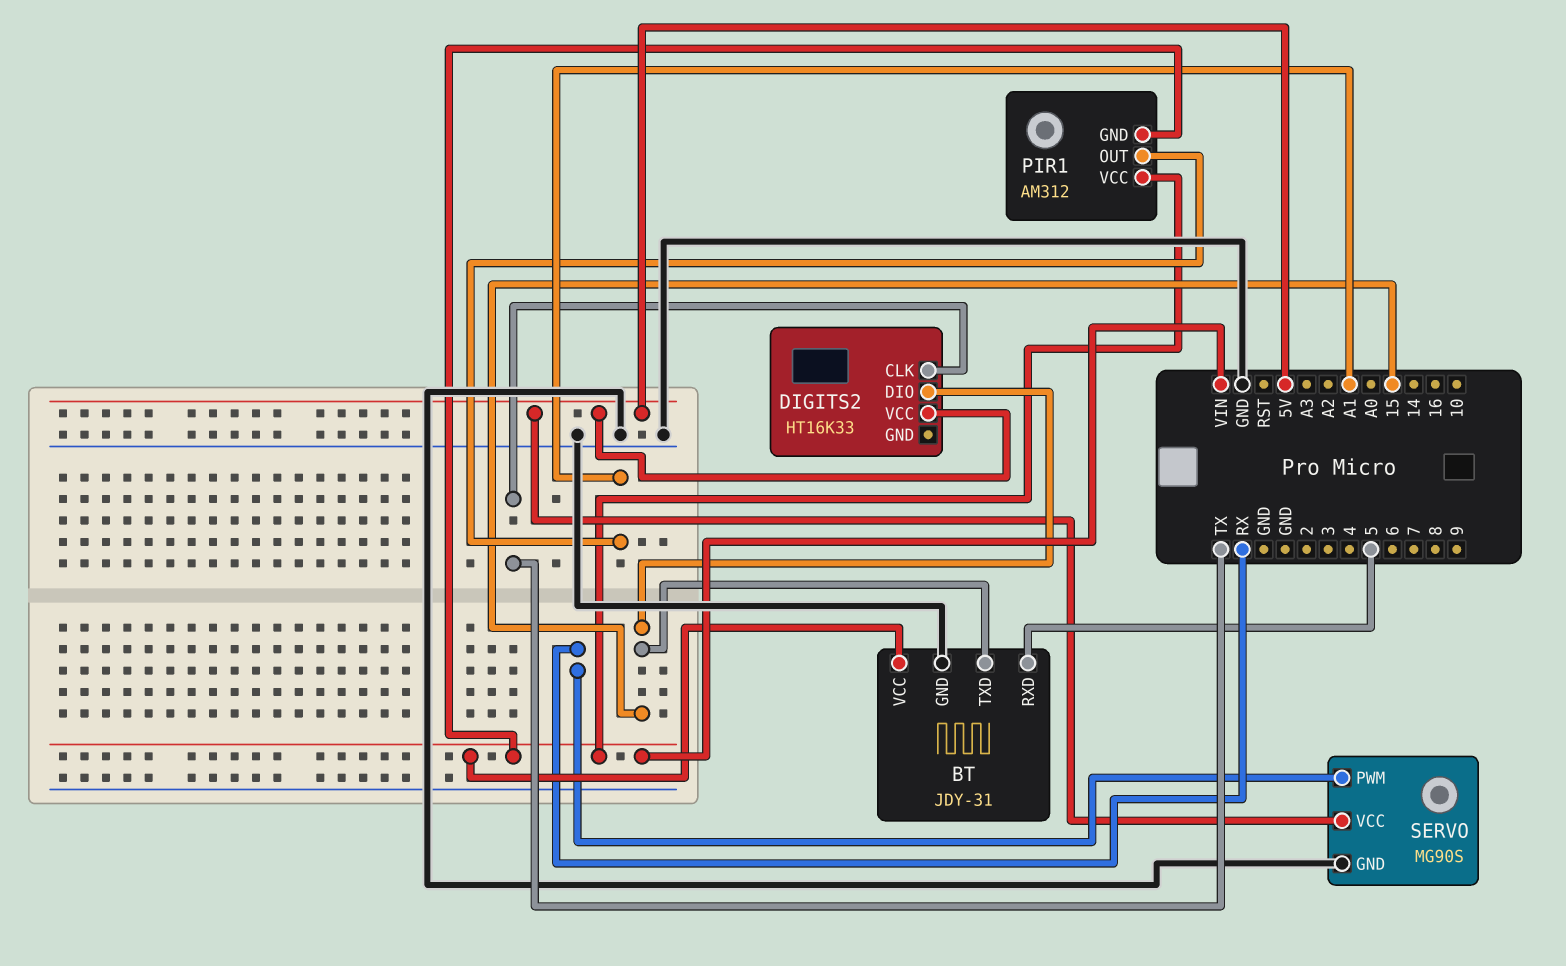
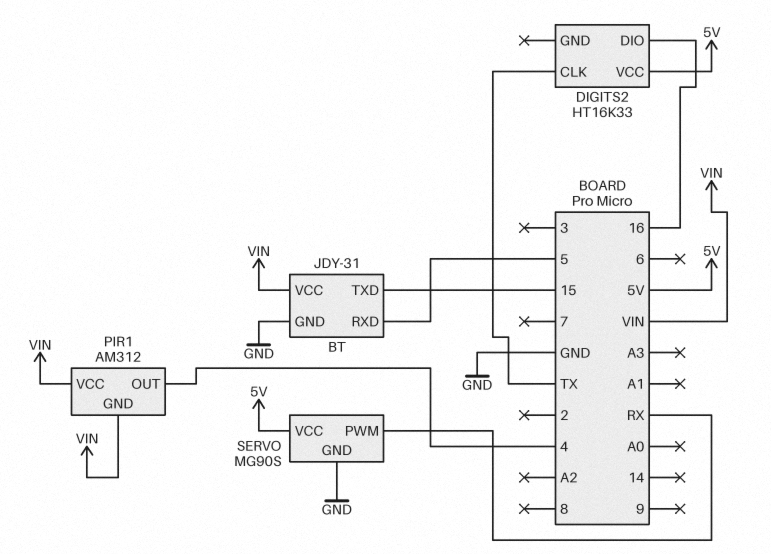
DIGITS2 pin DIO: 15 -> 16
PIR1 pin OUT: A1 -> 4

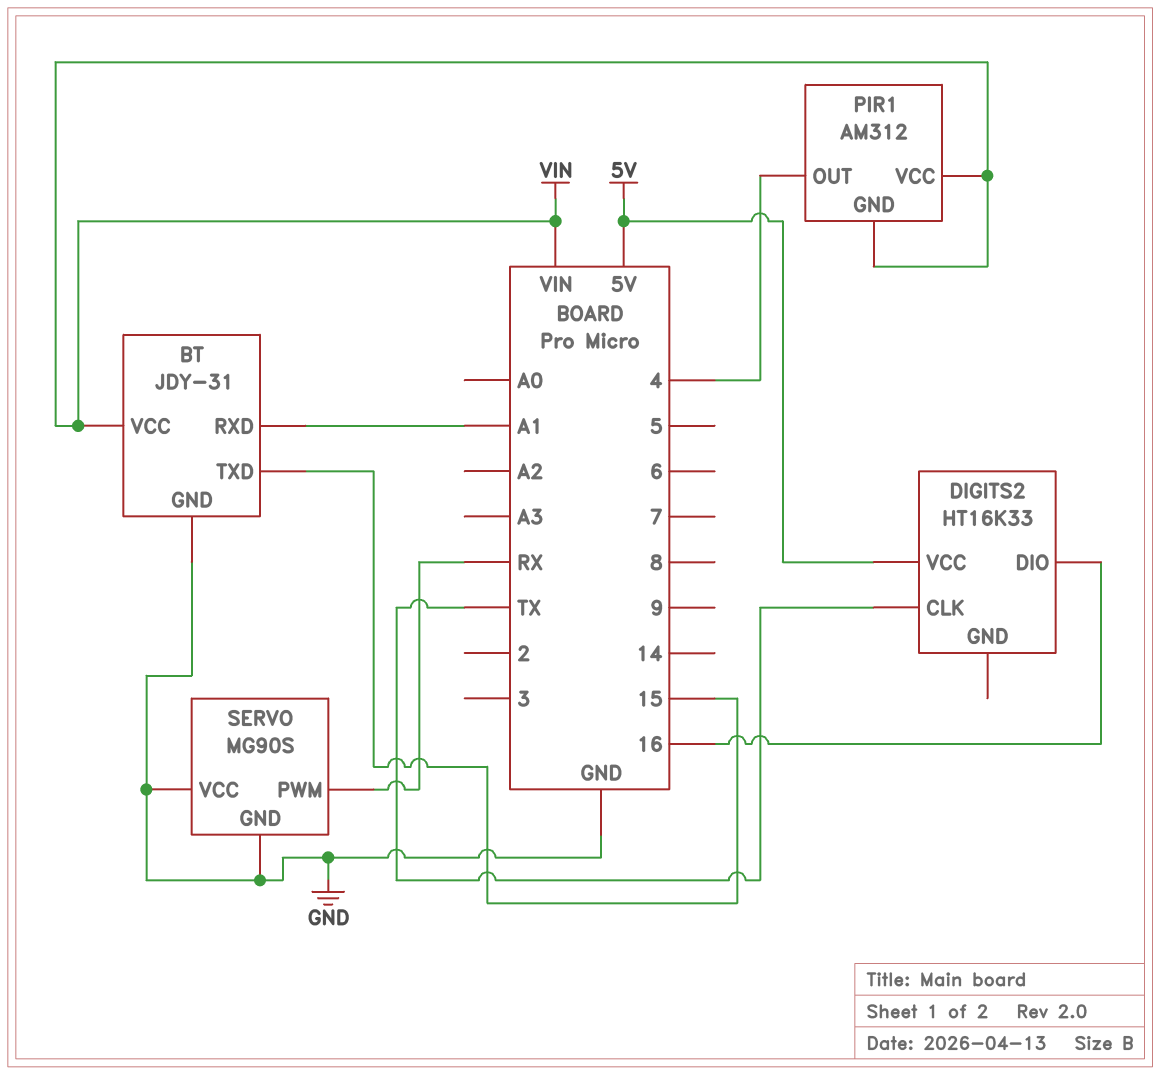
BT pin RXD: 5 -> A1
SERVO pin VCC: 5V -> GND

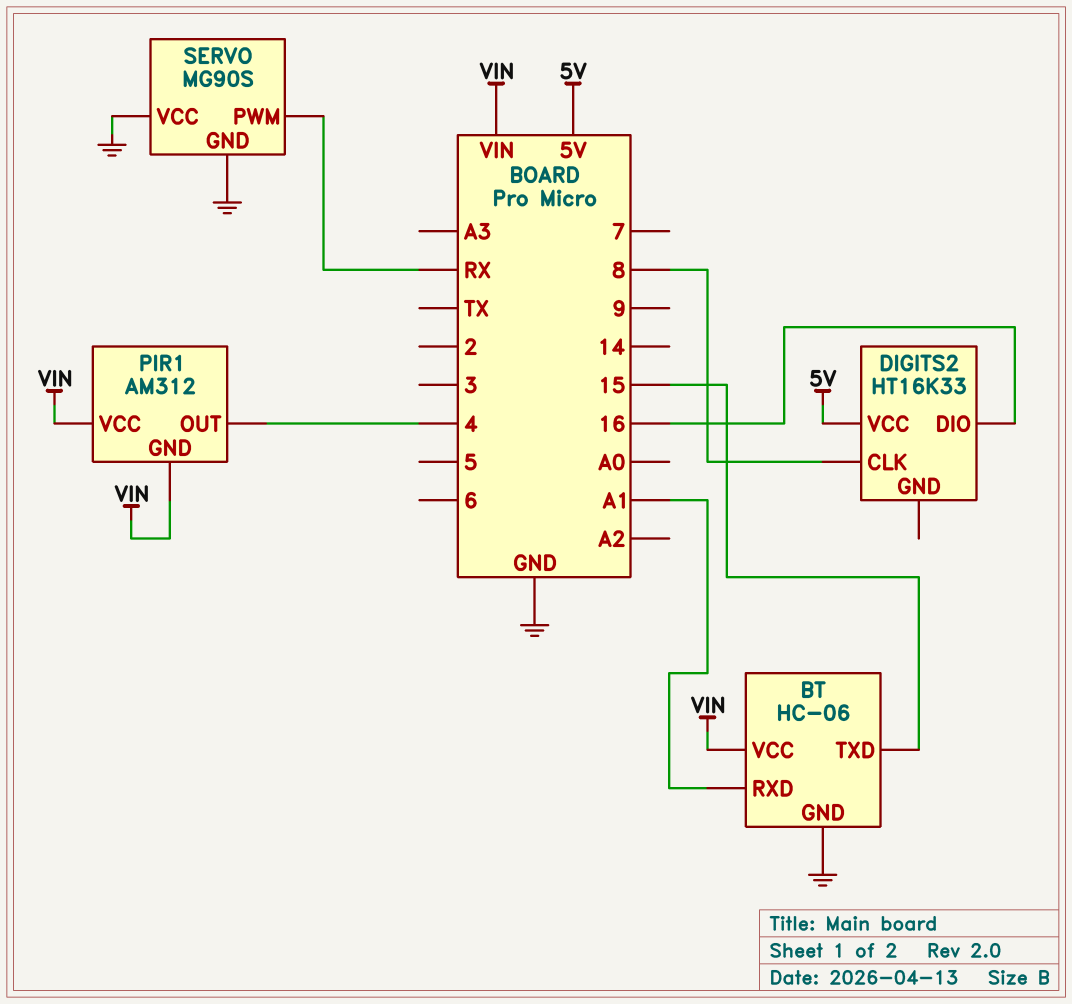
BT: JDY-31 -> HC-06
DIGITS2 pin CLK: TX -> 8

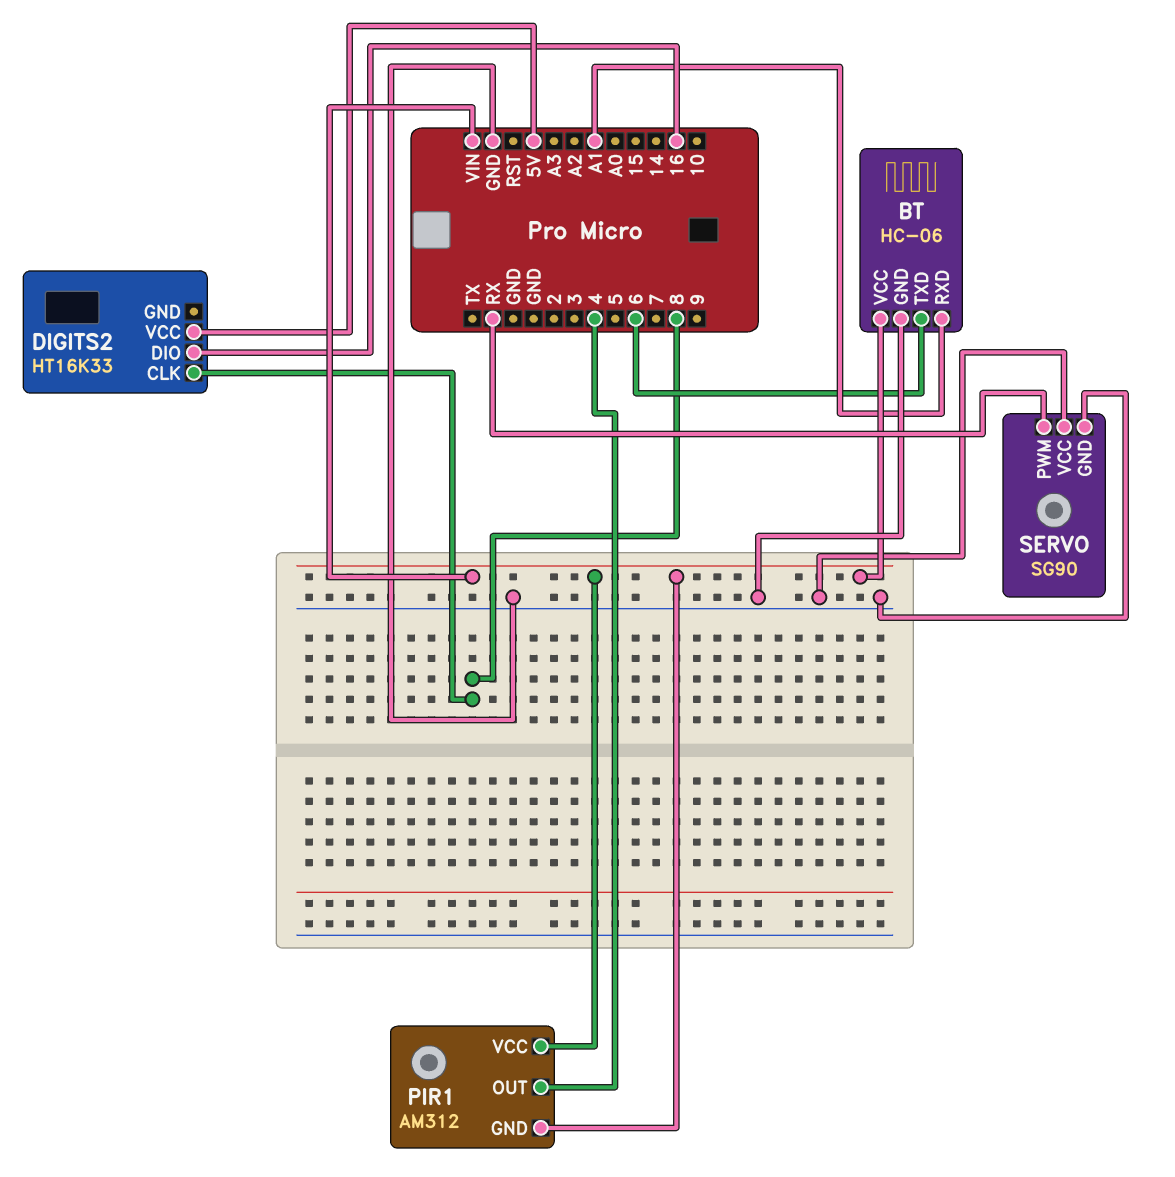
BT pin TXD: 15 -> 6
SERVO: MG90S -> SG90

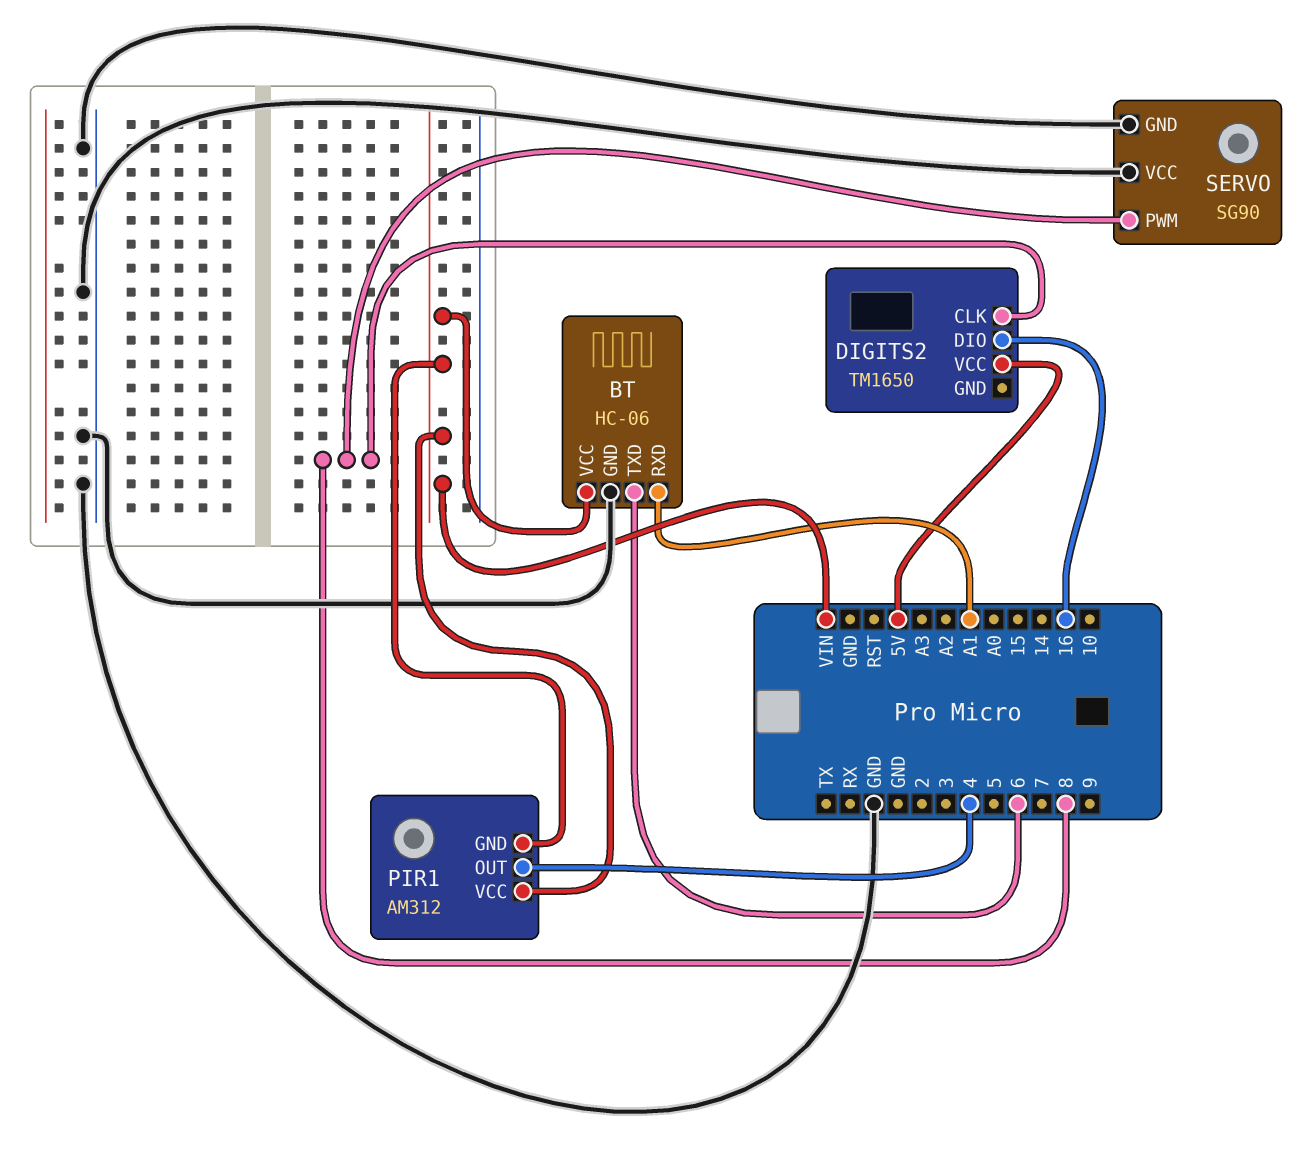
DIGITS2: HT16K33 -> TM1650
SERVO pin PWM: RX -> 8

